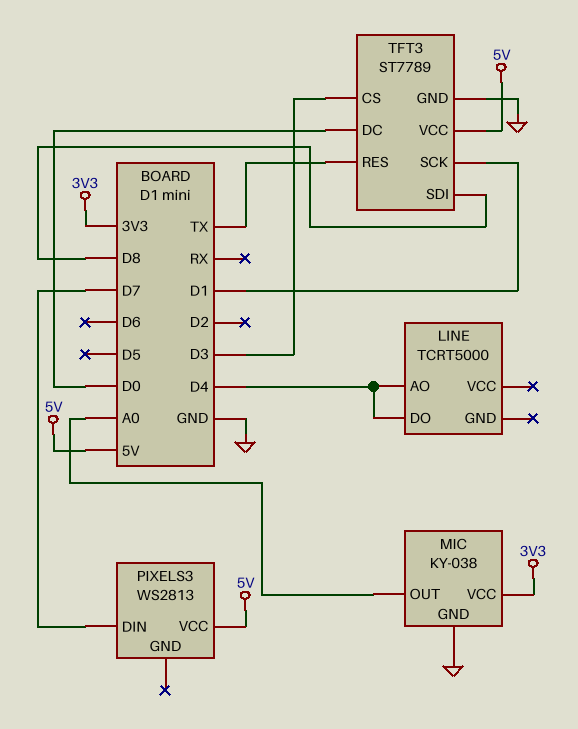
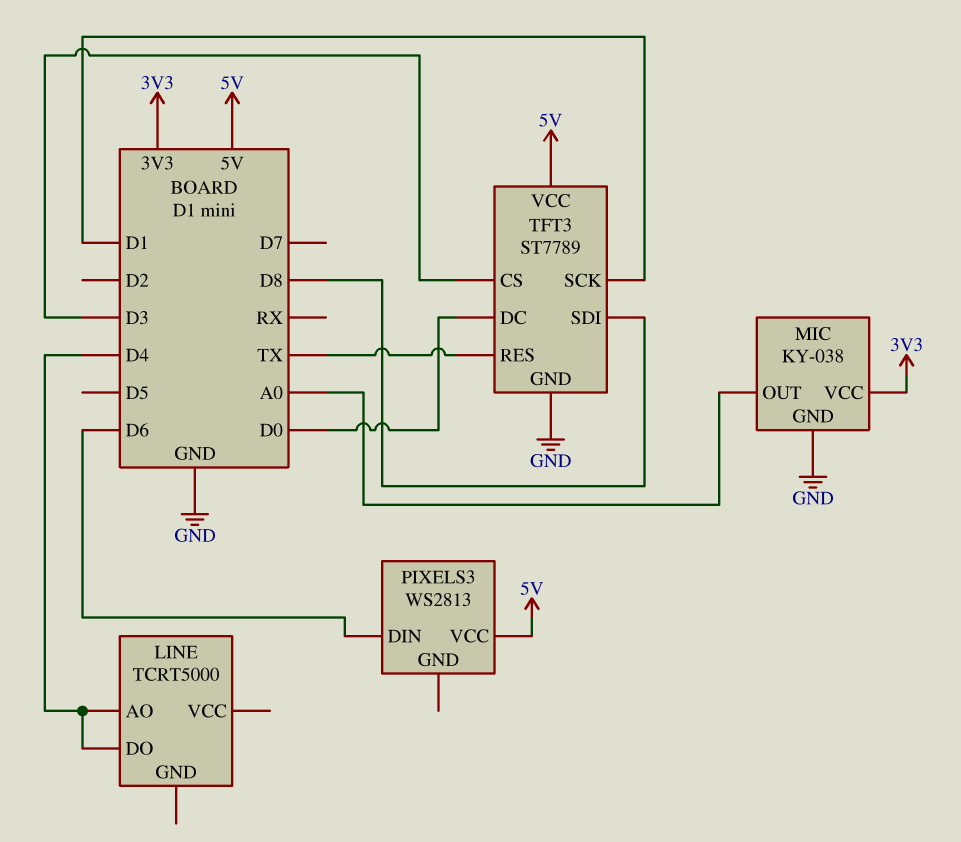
PIXELS3 pin DIN: D7 -> D6

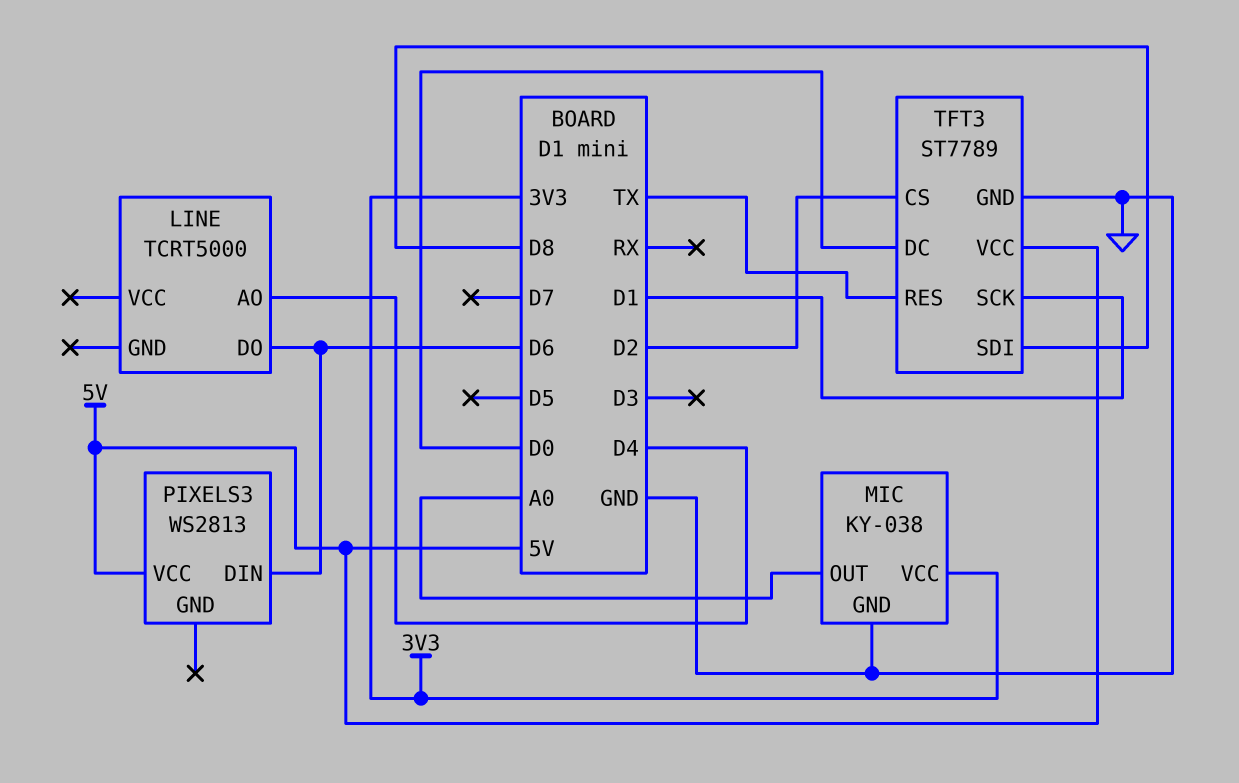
LINE pin DO: D4 -> D6
TFT3 pin CS: D3 -> D2

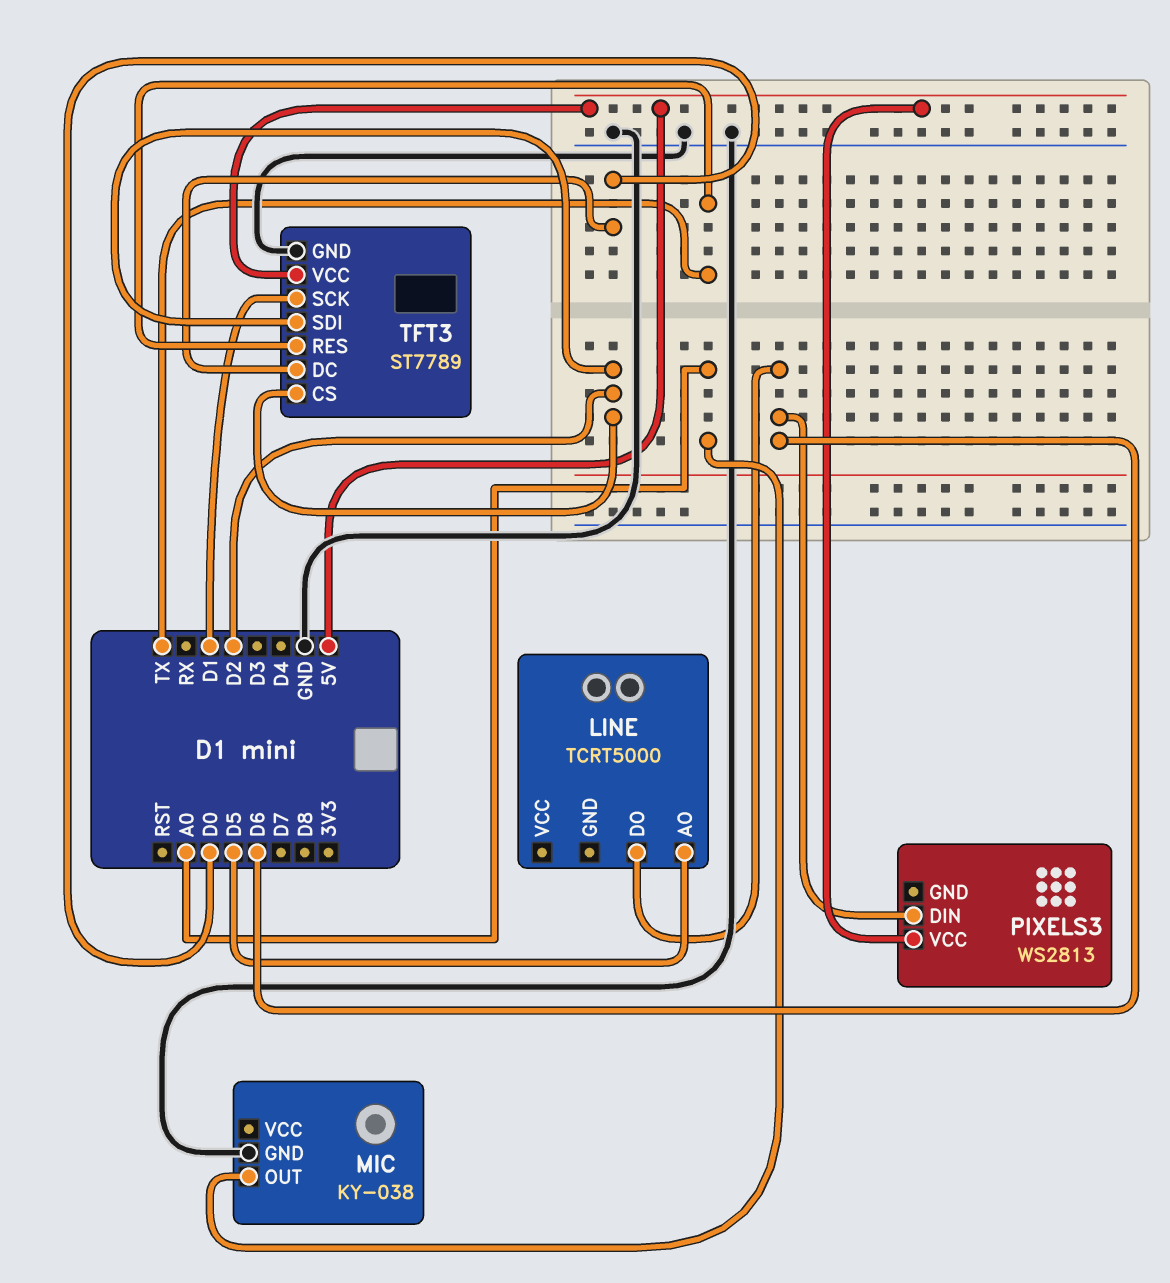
LINE pin AO: D4 -> D5
MIC pin VCC: 3V3 -> none
TFT3 pin SDI: D8 -> D2

